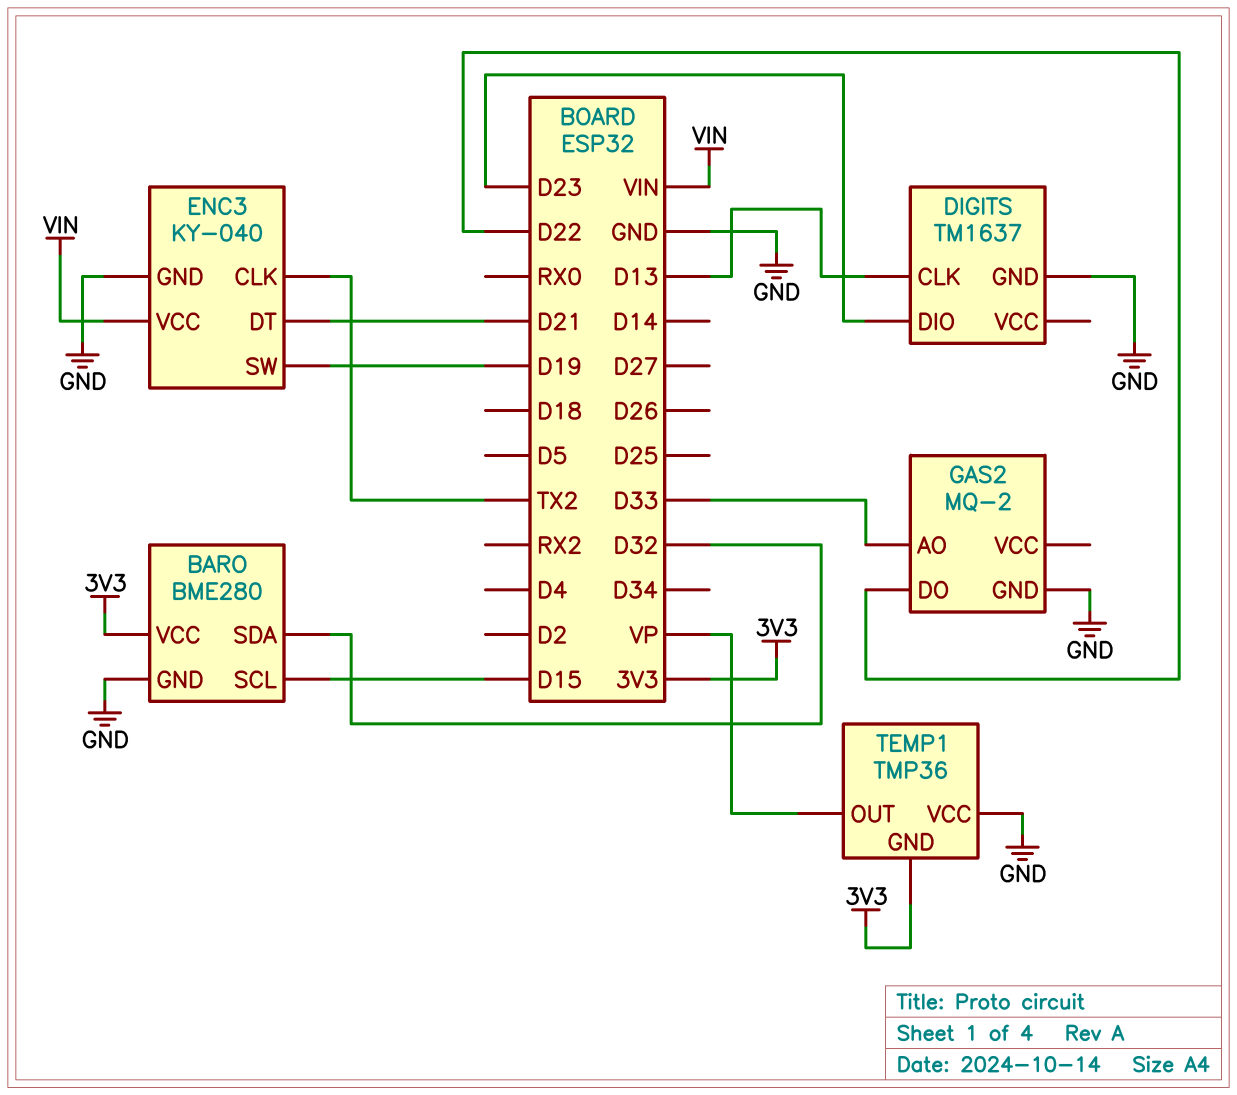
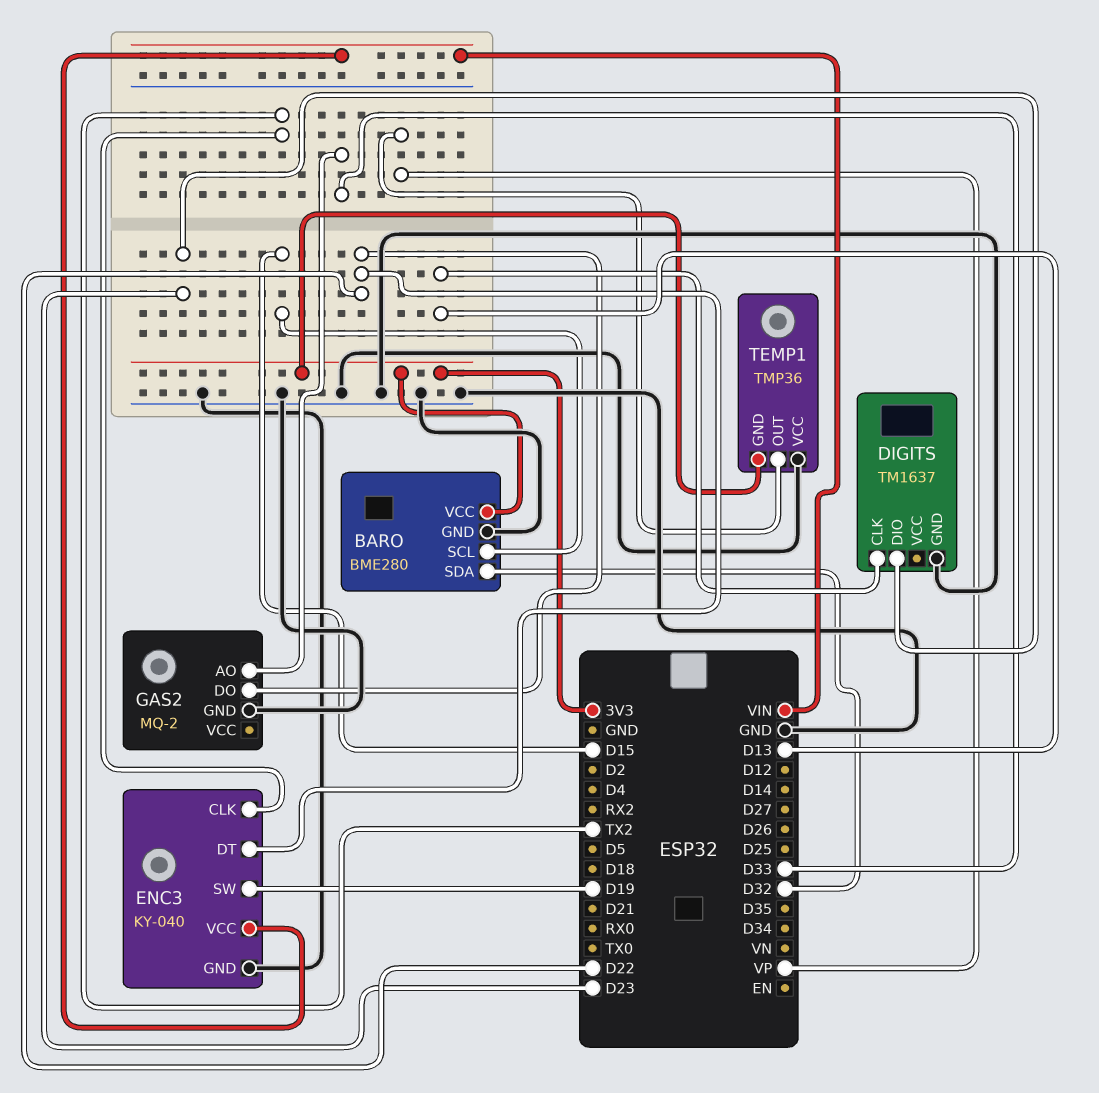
ENC3 pin DT: D21 -> D22

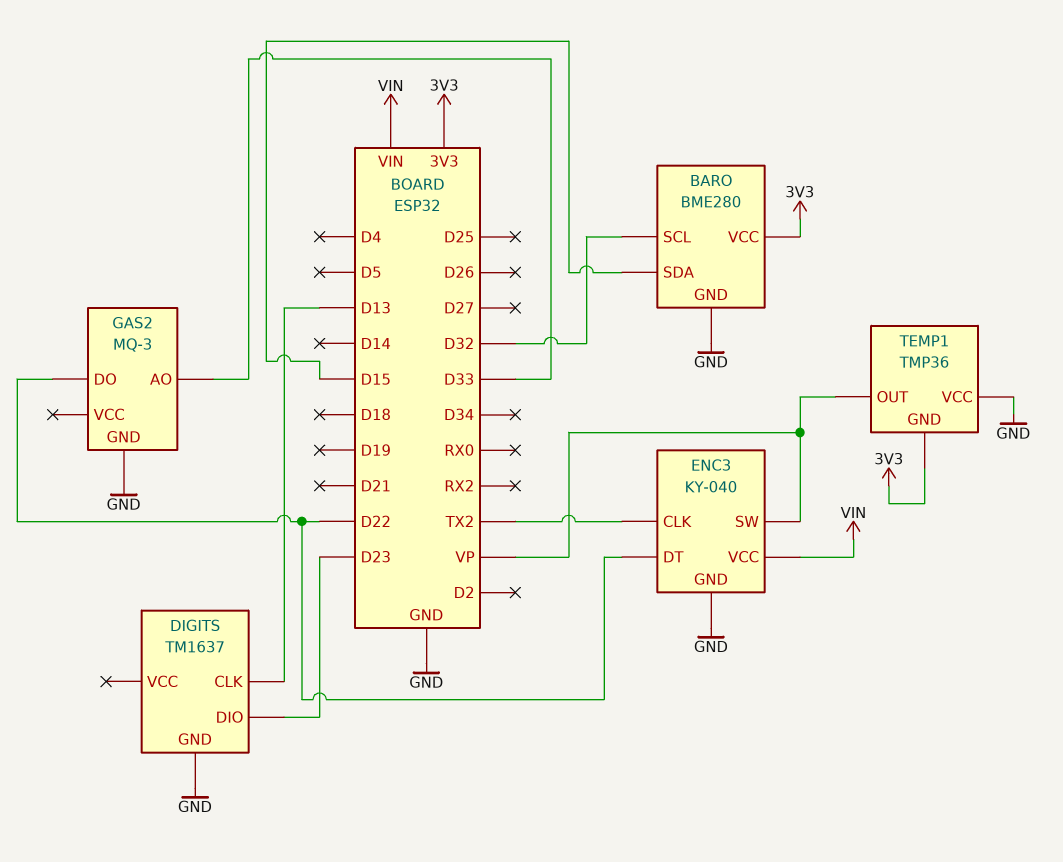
BARO pin SCL: D15 -> D32
BARO pin SDA: D32 -> D15
ENC3 pin SW: D19 -> VP
GAS2: MQ-2 -> MQ-3

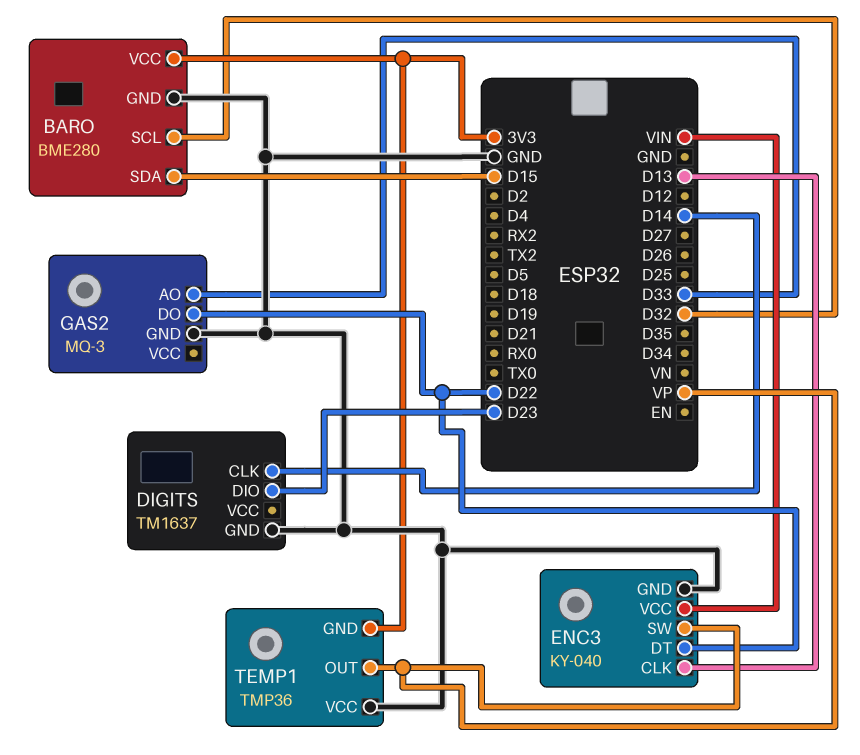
DIGITS pin CLK: D13 -> D14
ENC3 pin CLK: TX2 -> D13

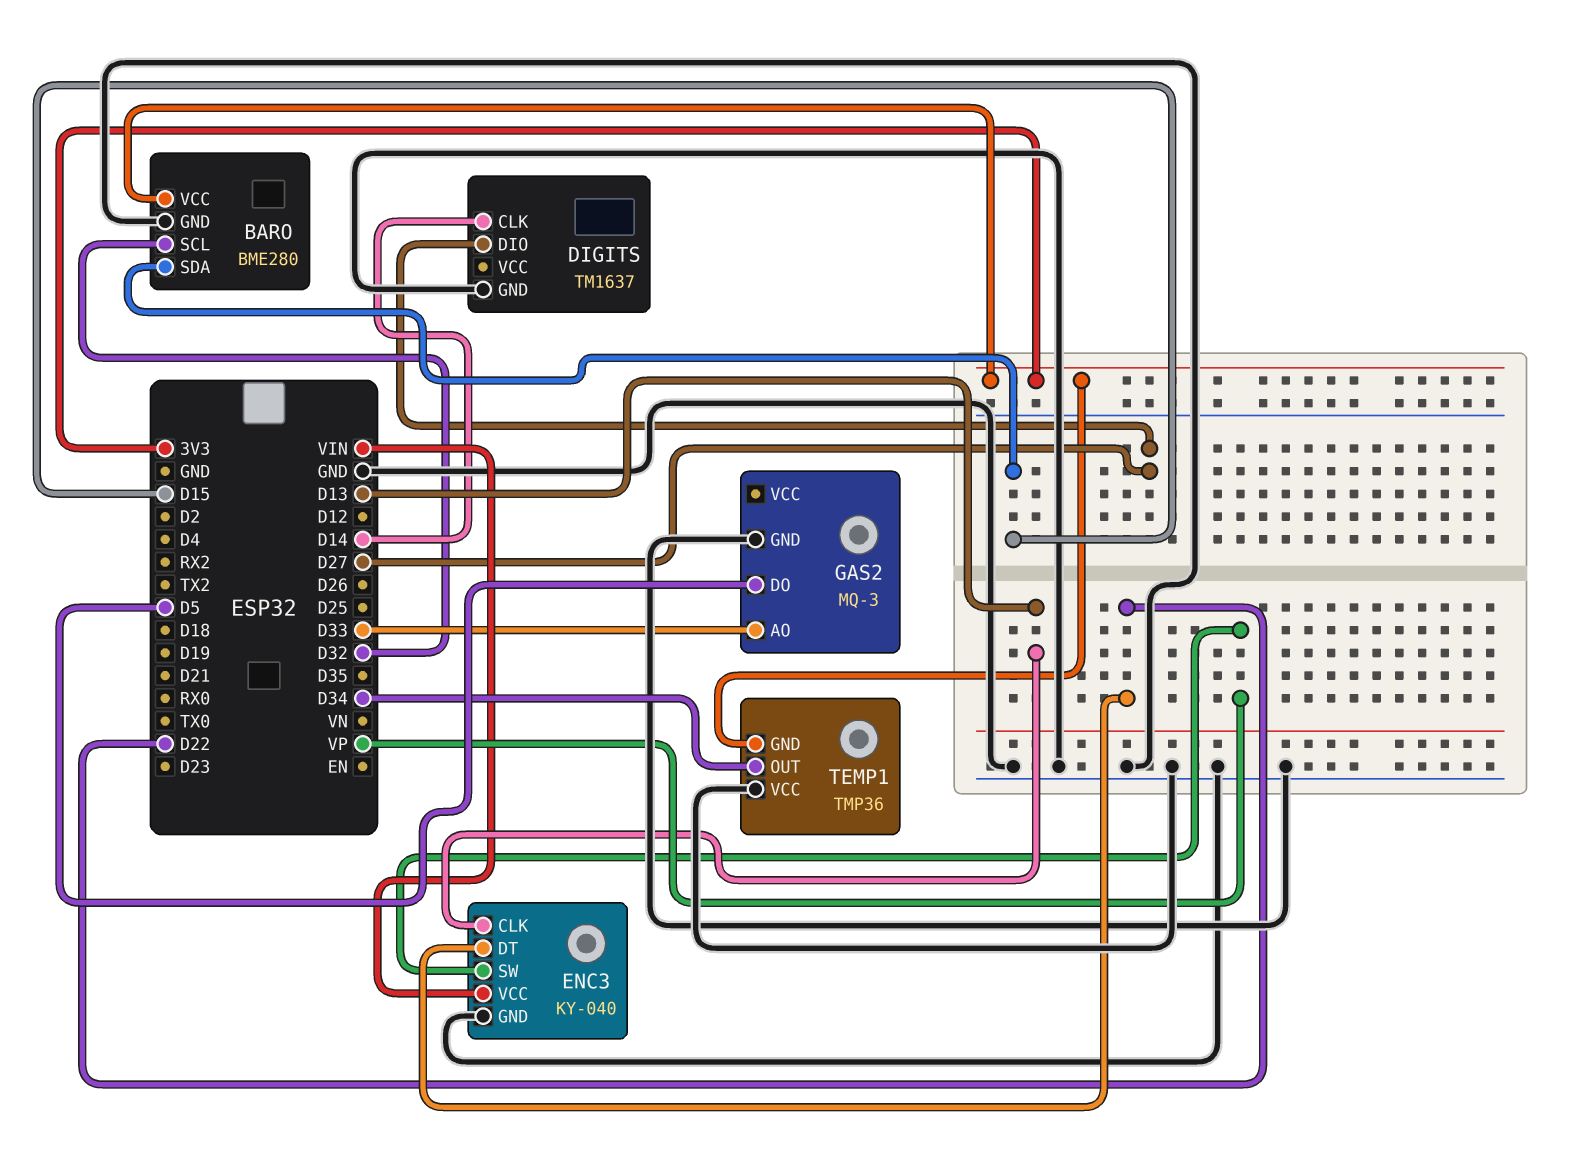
DIGITS pin DIO: D23 -> D27
GAS2 pin DO: D22 -> D5
TEMP1 pin OUT: VP -> D34

